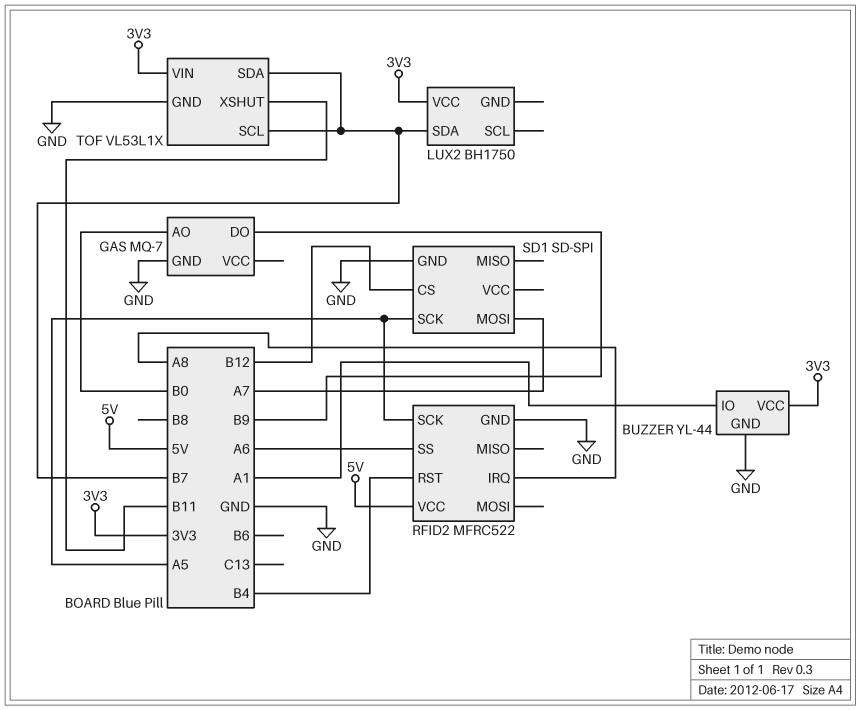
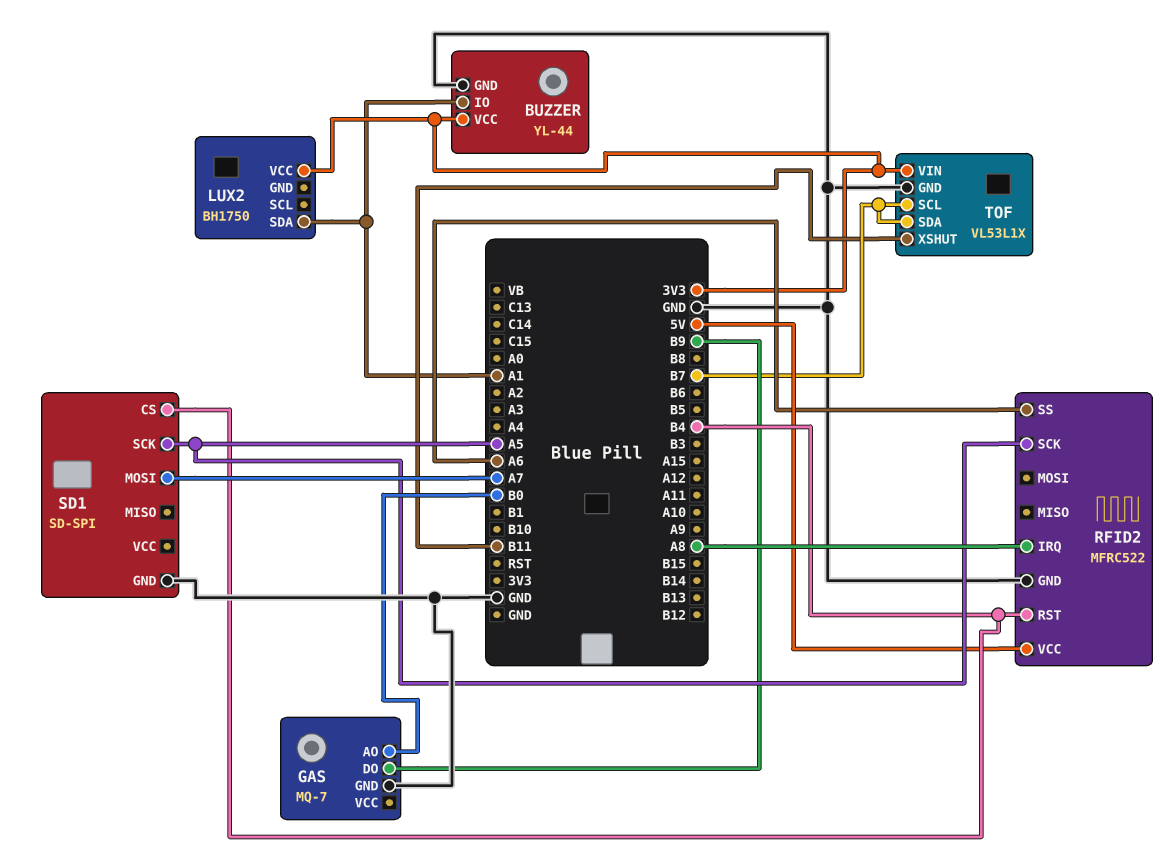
LUX2 pin SDA: B7 -> A1
SD1 pin CS: B12 -> B4

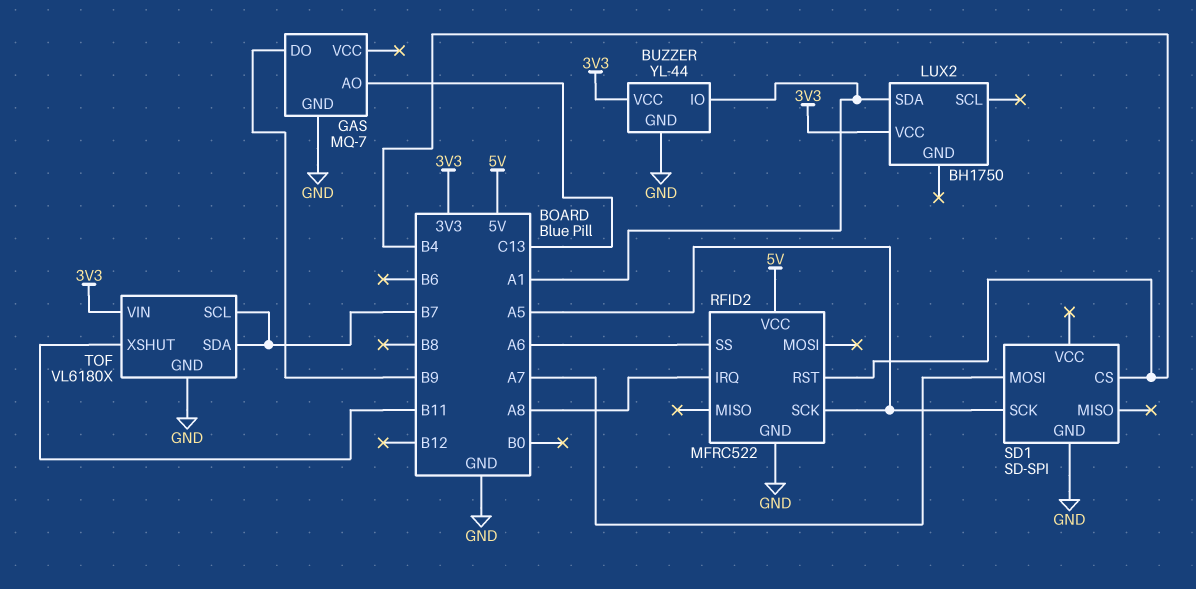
GAS pin AO: B0 -> C13
TOF: VL53L1X -> VL6180X

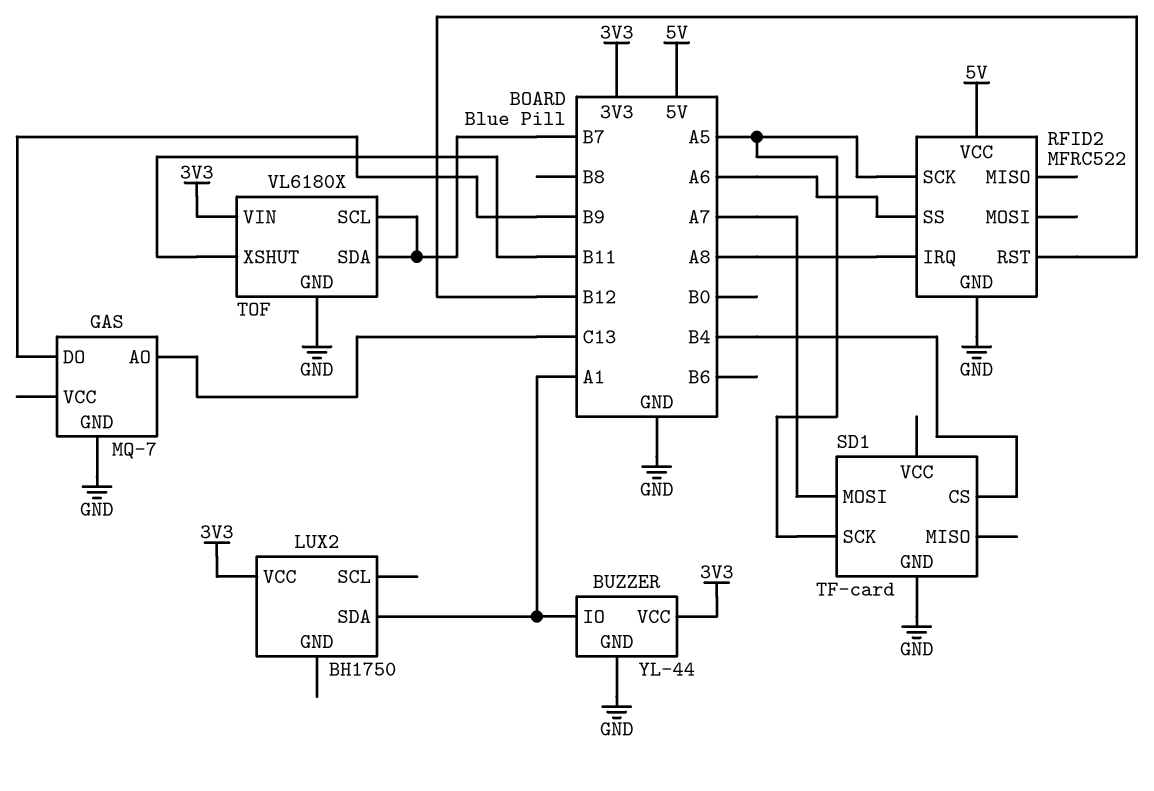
RFID2 pin RST: B4 -> B12
SD1: SD-SPI -> TF-card

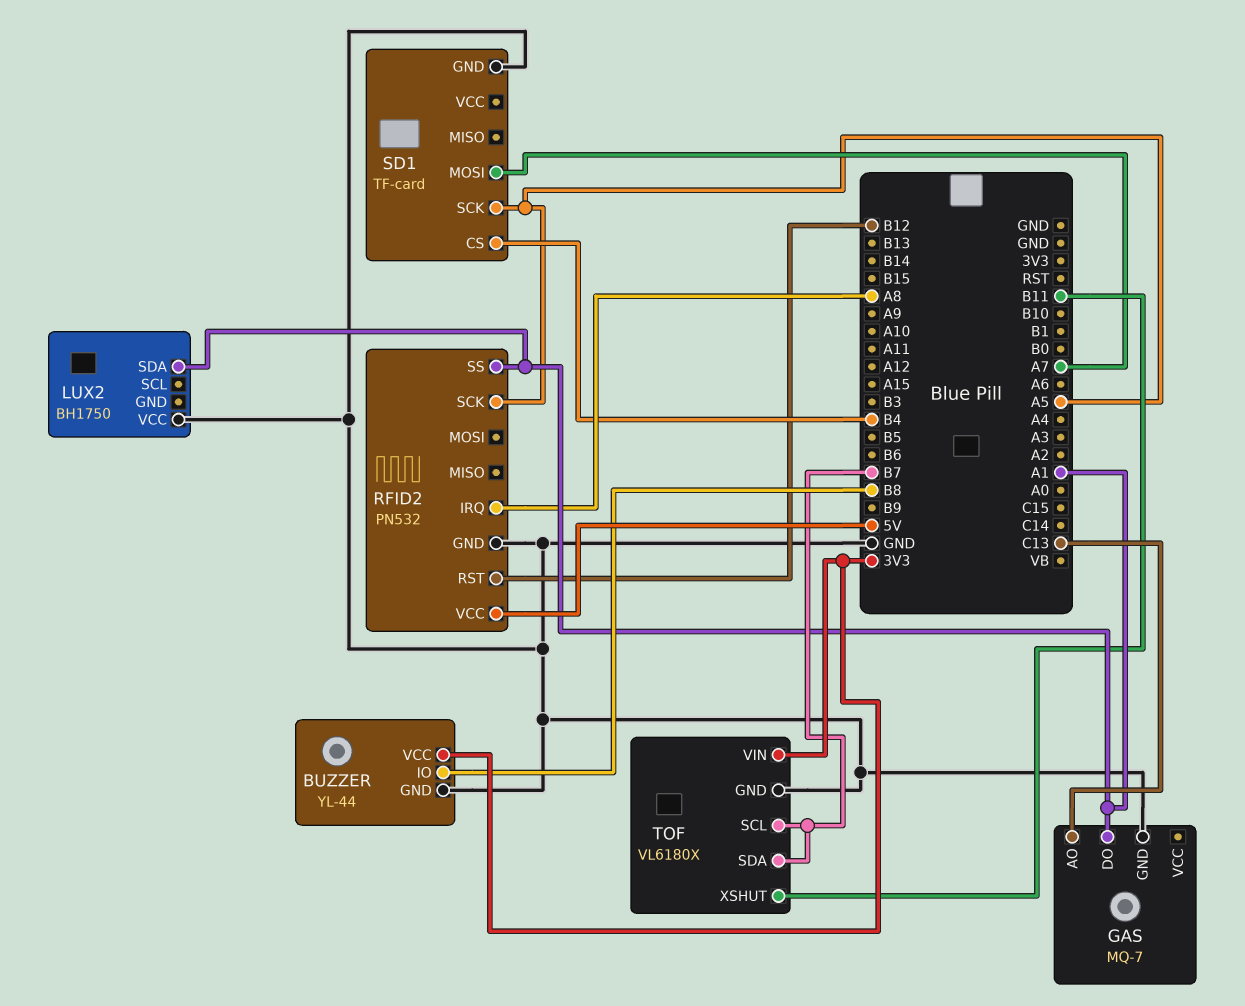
BUZZER pin IO: A1 -> B8
GAS pin DO: B9 -> A1
LUX2 pin VCC: 3V3 -> GND
RFID2: MFRC522 -> PN532
RFID2 pin SS: A6 -> A1

